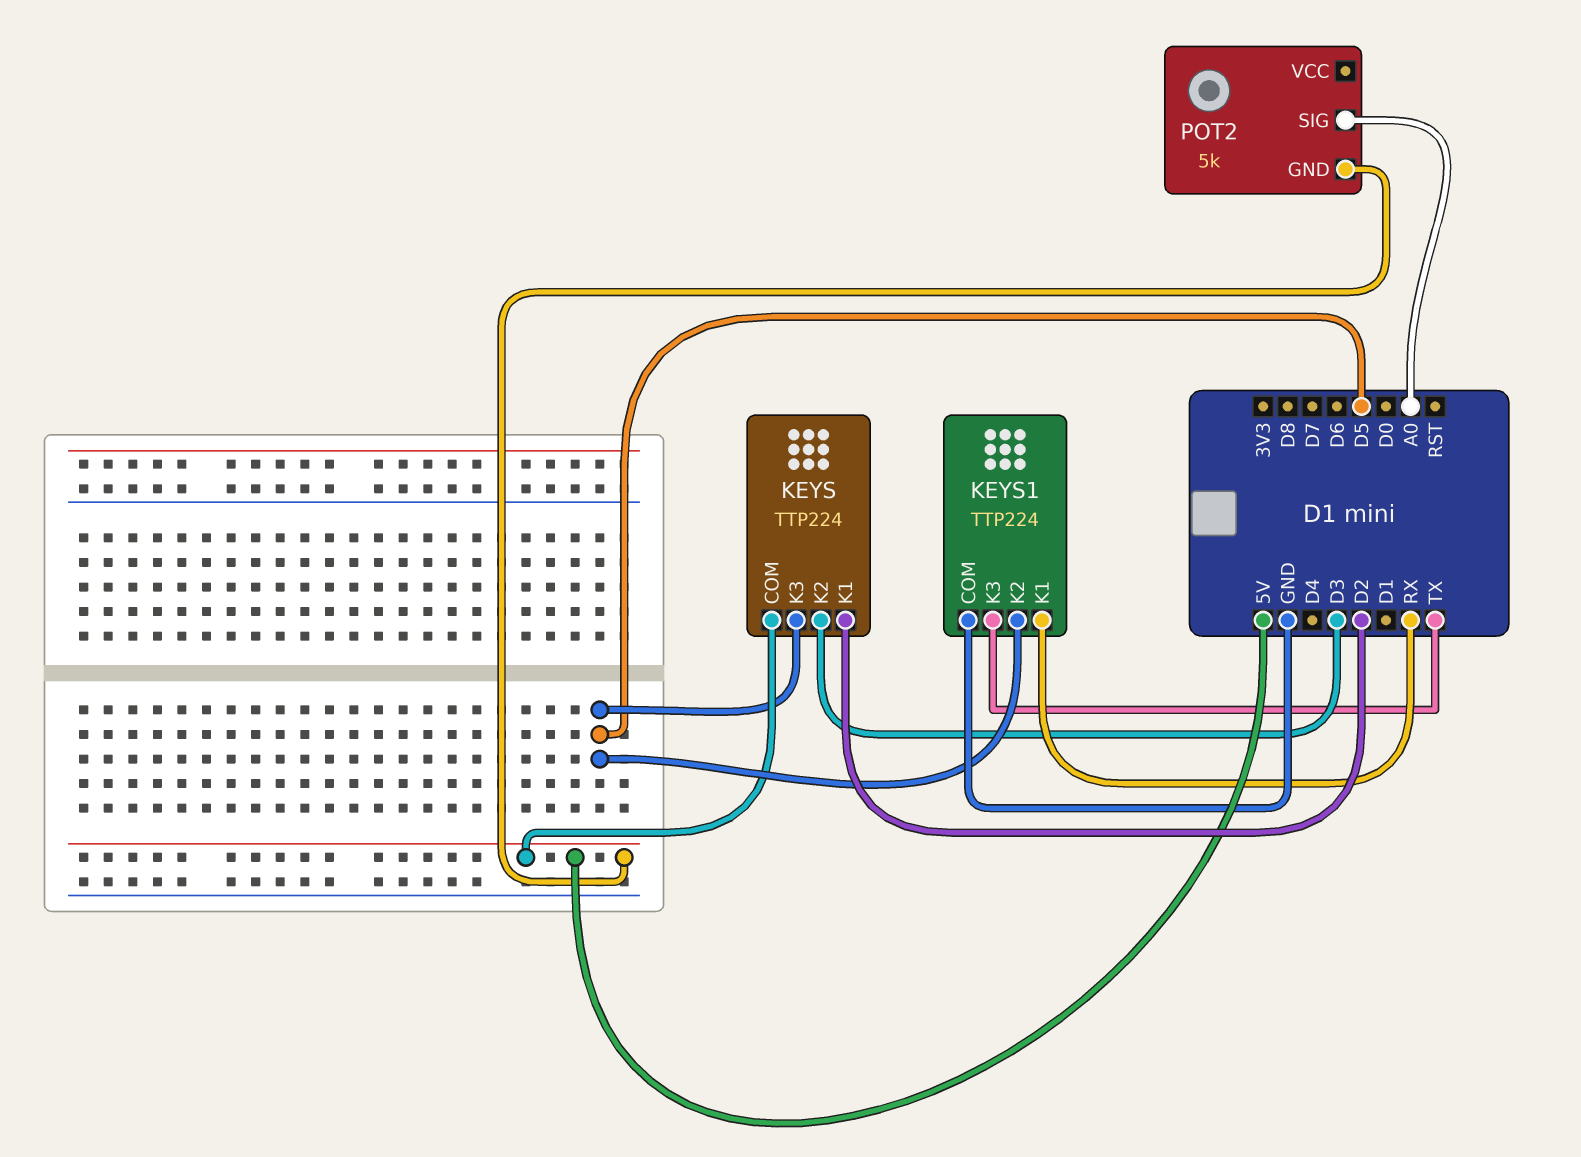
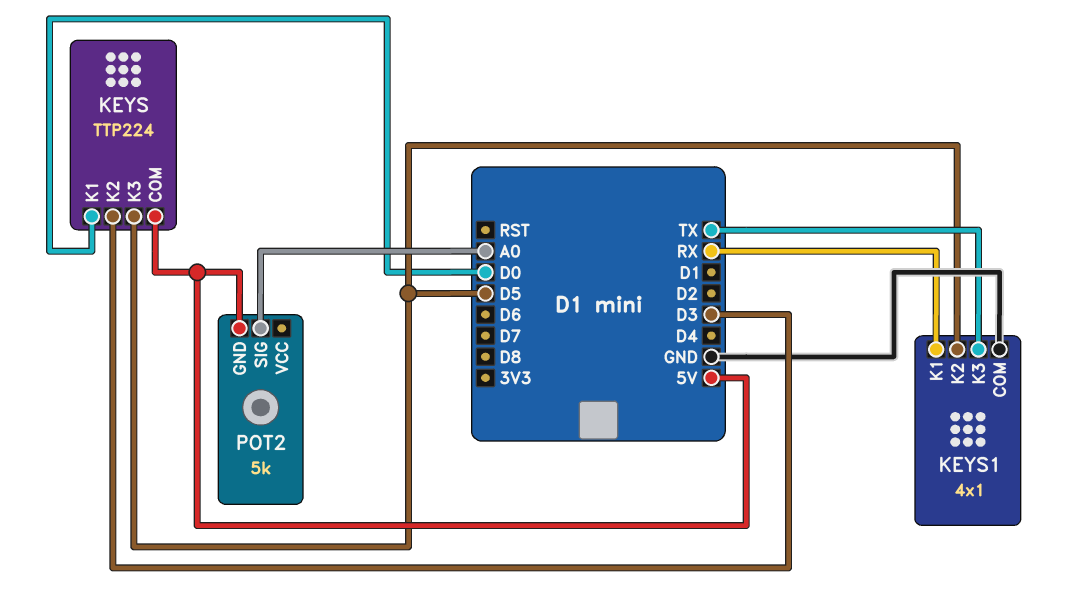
KEYS pin K1: D2 -> D0
KEYS1: TTP224 -> 4x1

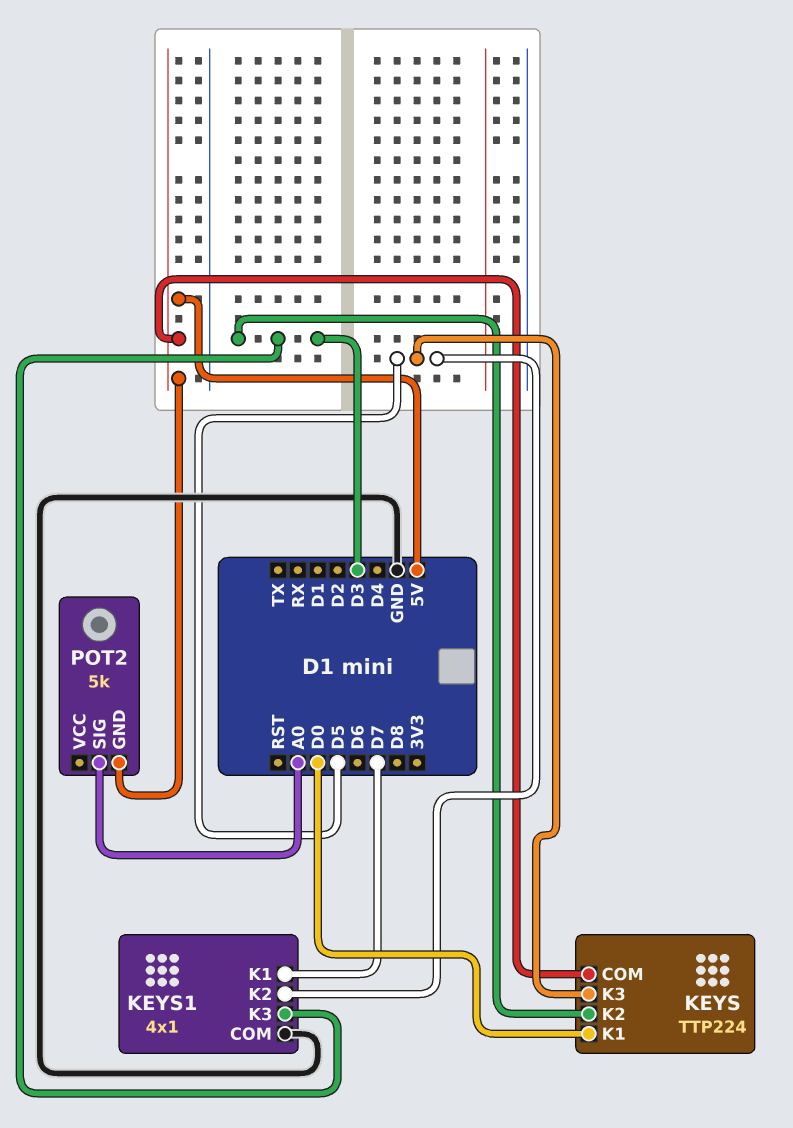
KEYS1 pin K1: RX -> D7
KEYS1 pin K3: TX -> D3

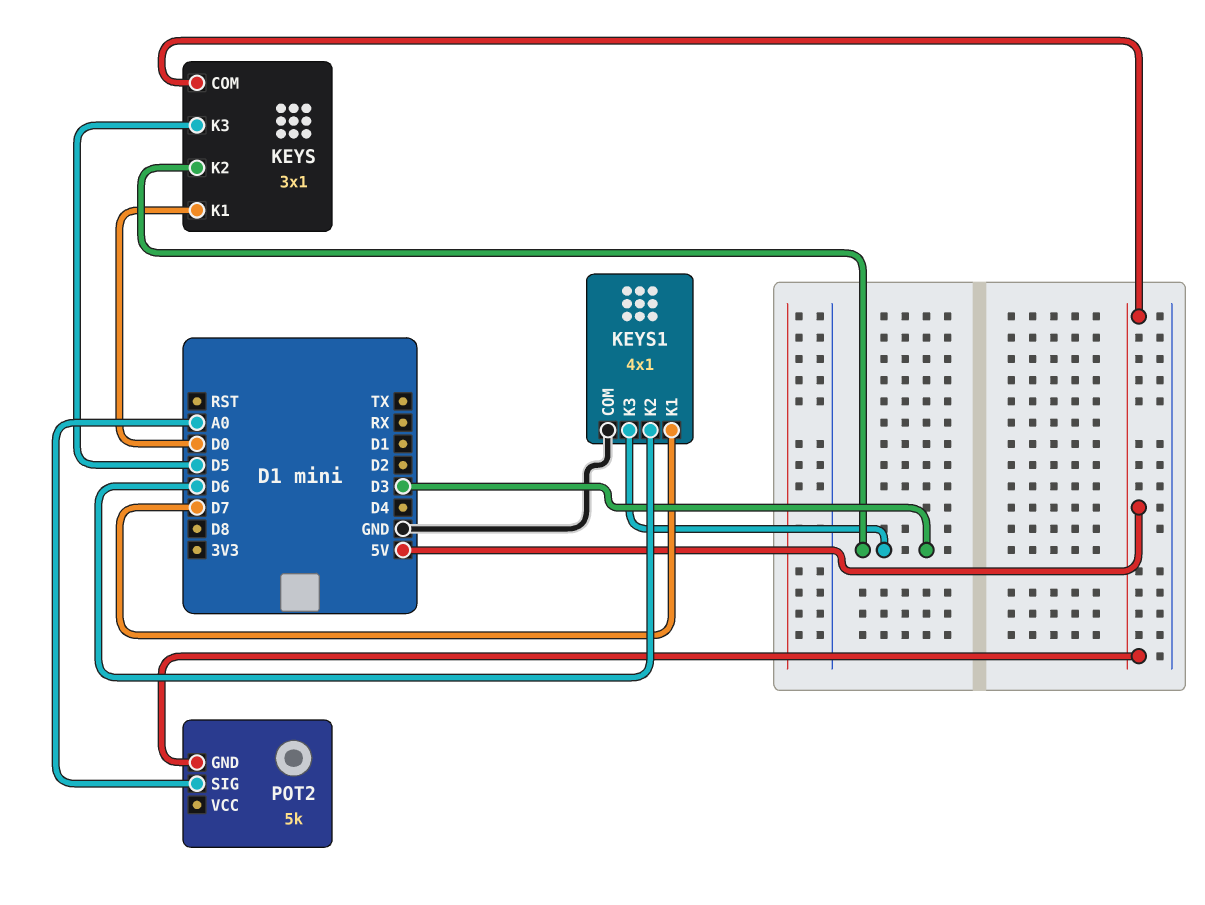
KEYS: TTP224 -> 3x1
KEYS1 pin K2: D5 -> D6

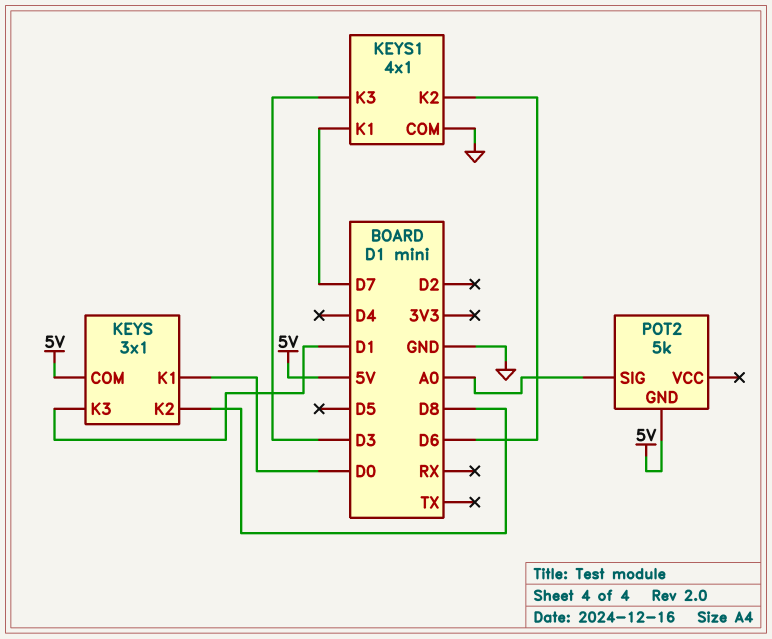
KEYS pin K2: D3 -> D8
KEYS pin K3: D5 -> D1

